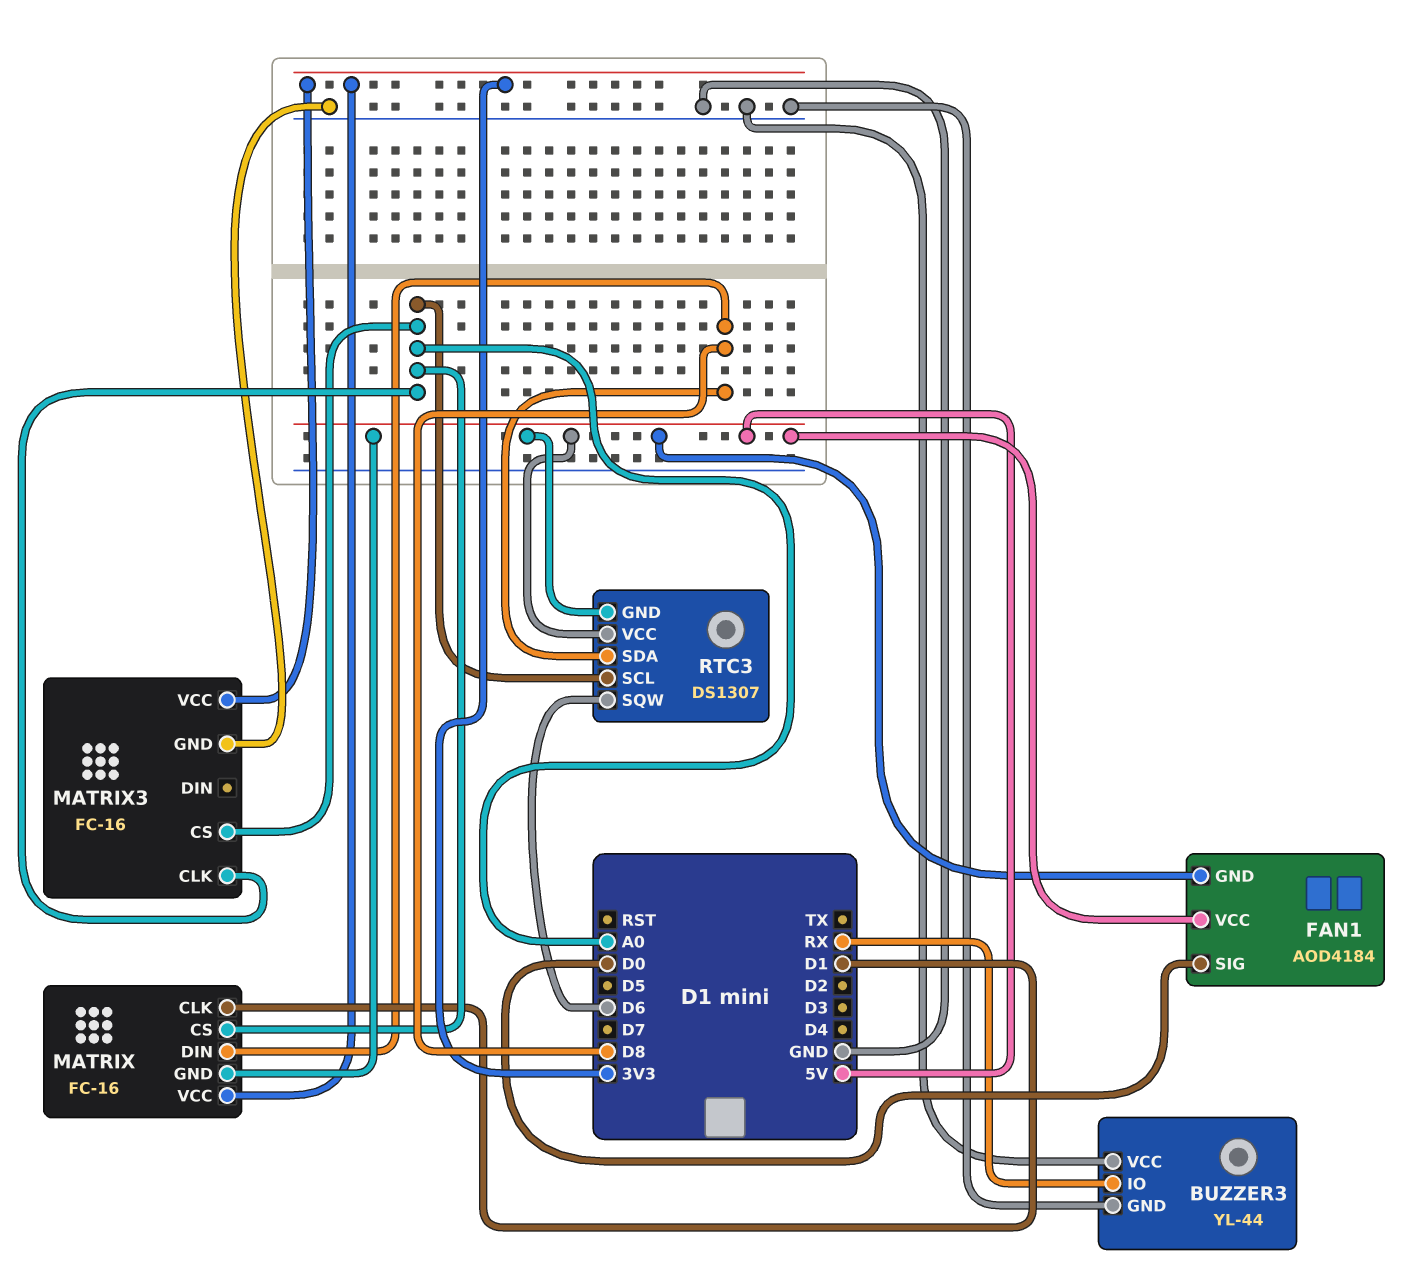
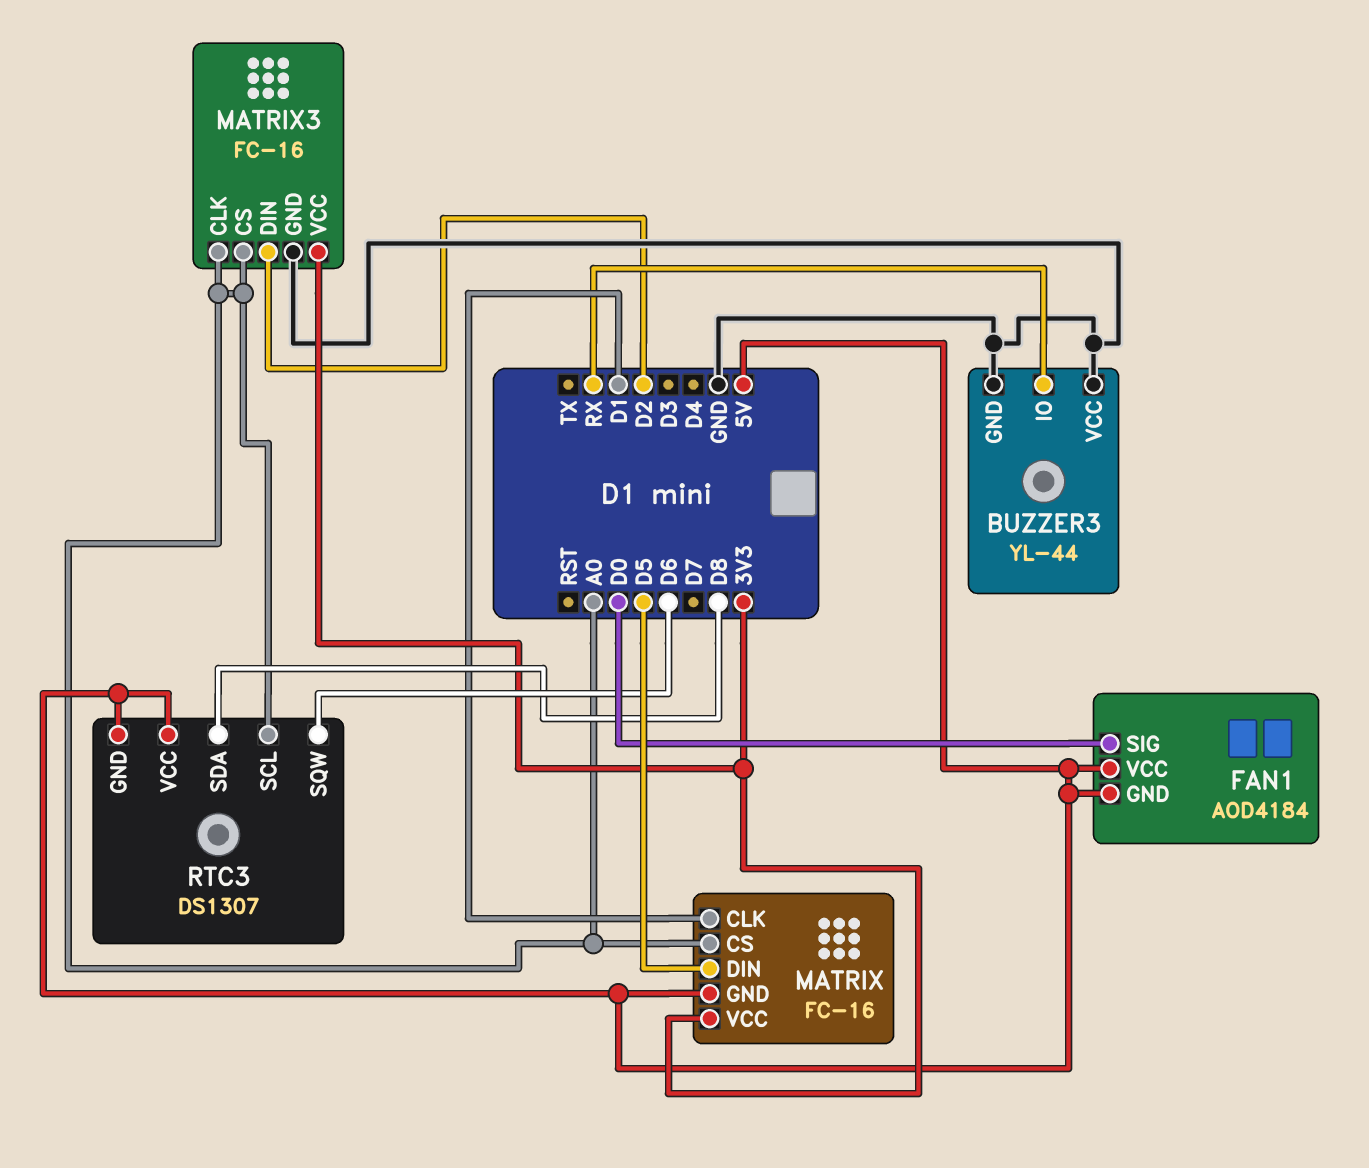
MATRIX pin DIN: D8 -> D5
MATRIX3 pin DIN: none -> D2

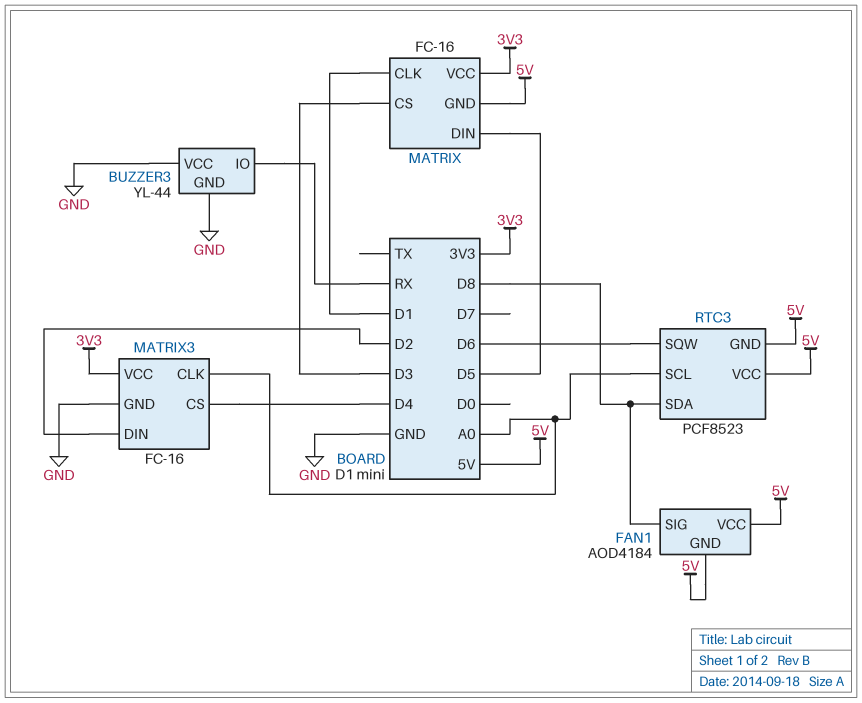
FAN1 pin SIG: D0 -> D8
MATRIX pin CS: A0 -> D3
MATRIX3 pin CS: A0 -> D4
RTC3: DS1307 -> PCF8523

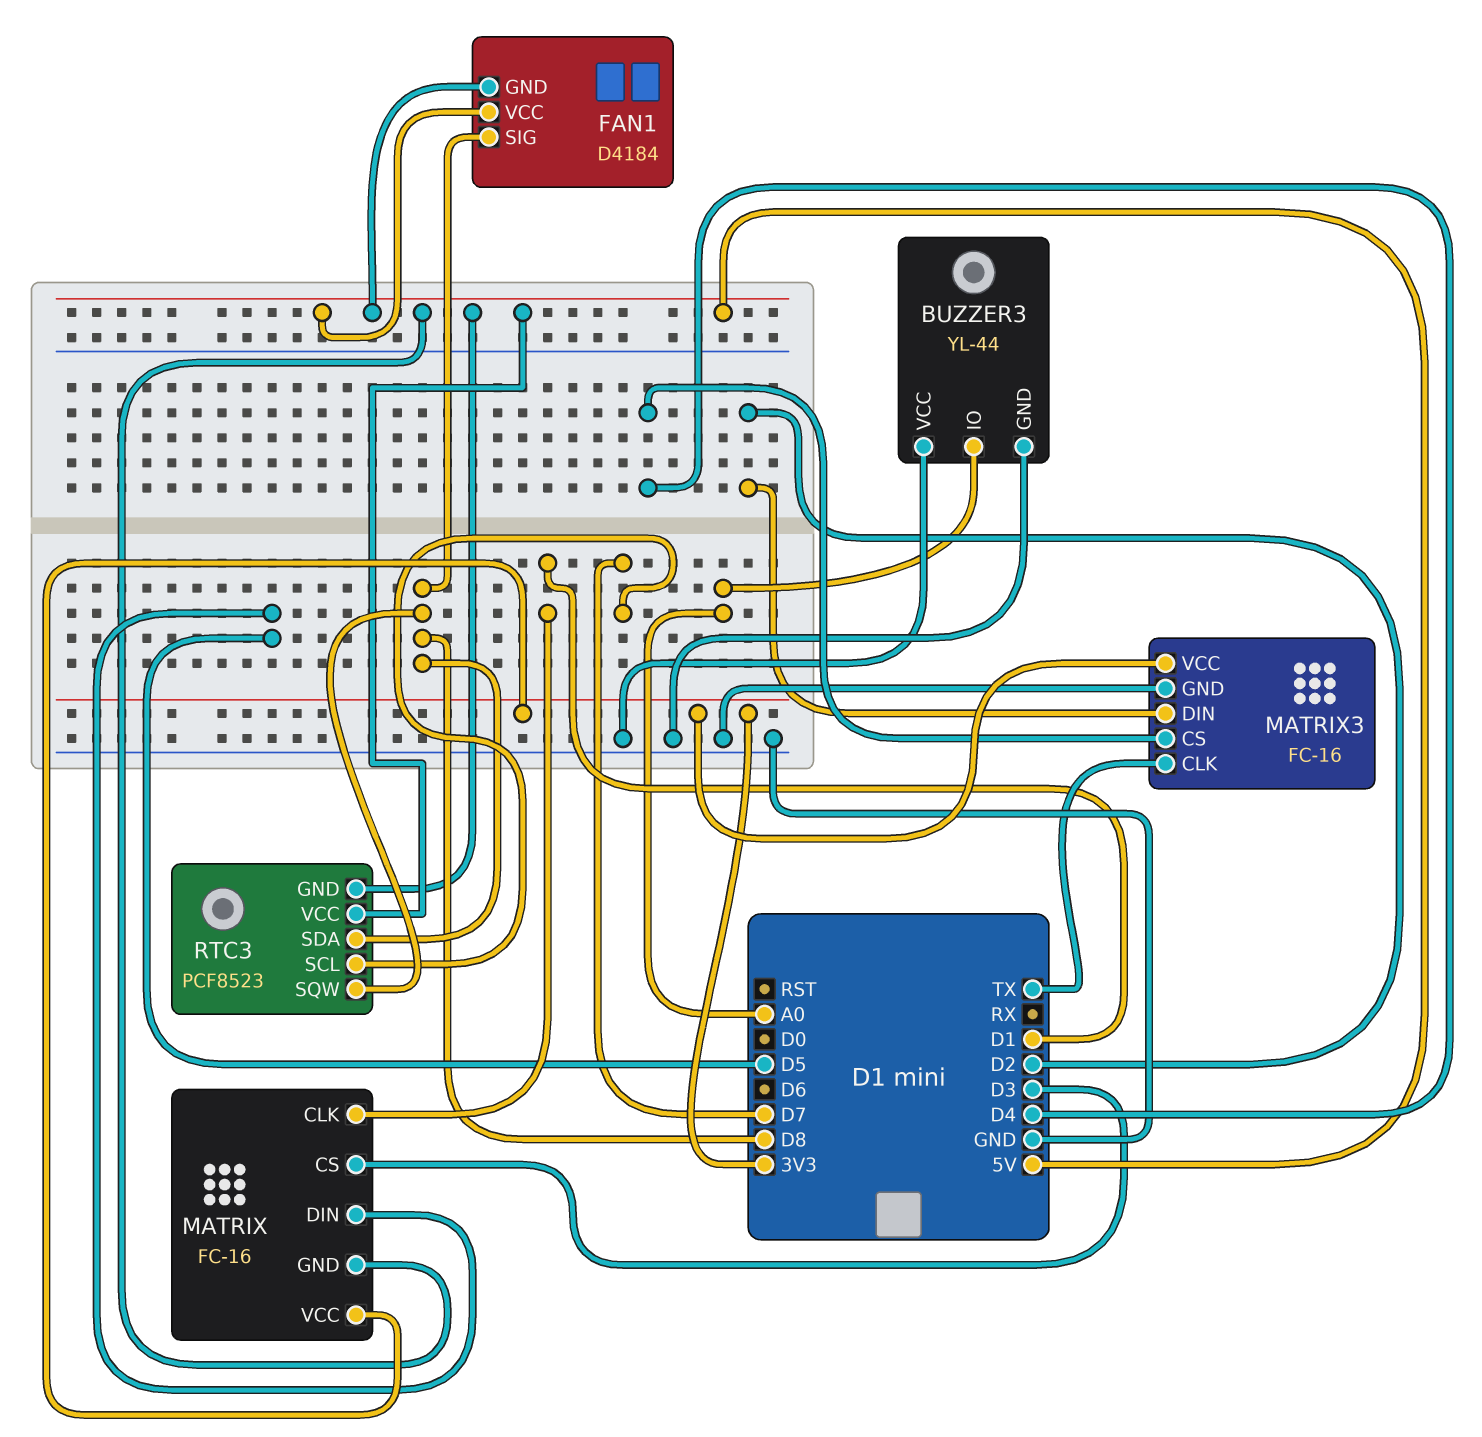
BUZZER3 pin IO: RX -> A0
FAN1: AOD4184 -> D4184
MATRIX3 pin CLK: A0 -> TX
RTC3 pin SCL: A0 -> D7
RTC3 pin SQW: D6 -> D8

